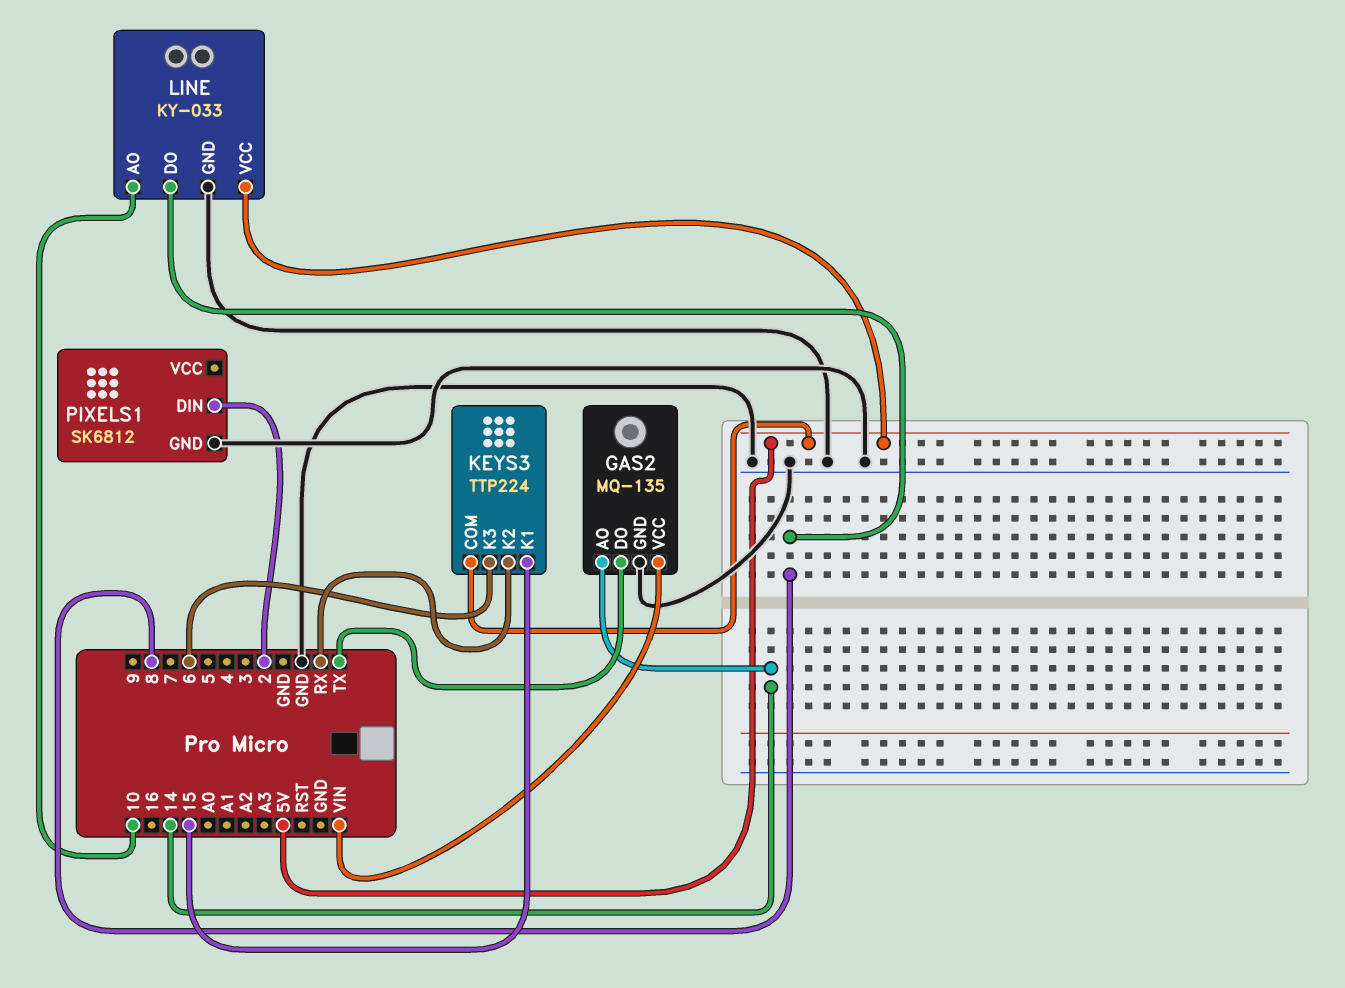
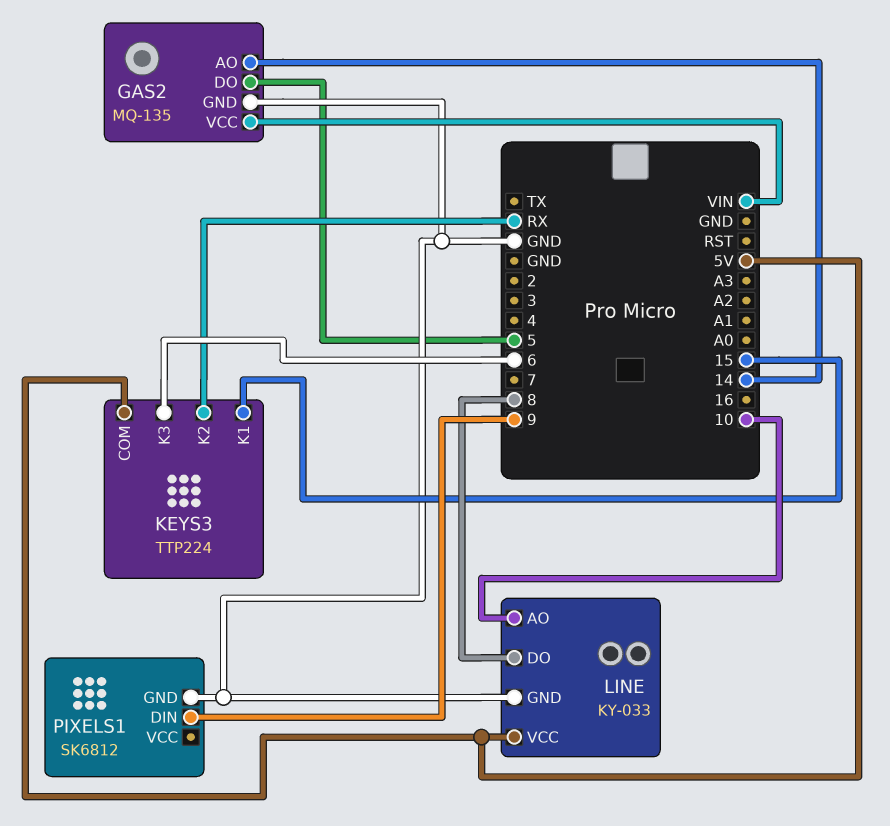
GAS2 pin DO: TX -> 5
PIXELS1 pin DIN: 2 -> 9

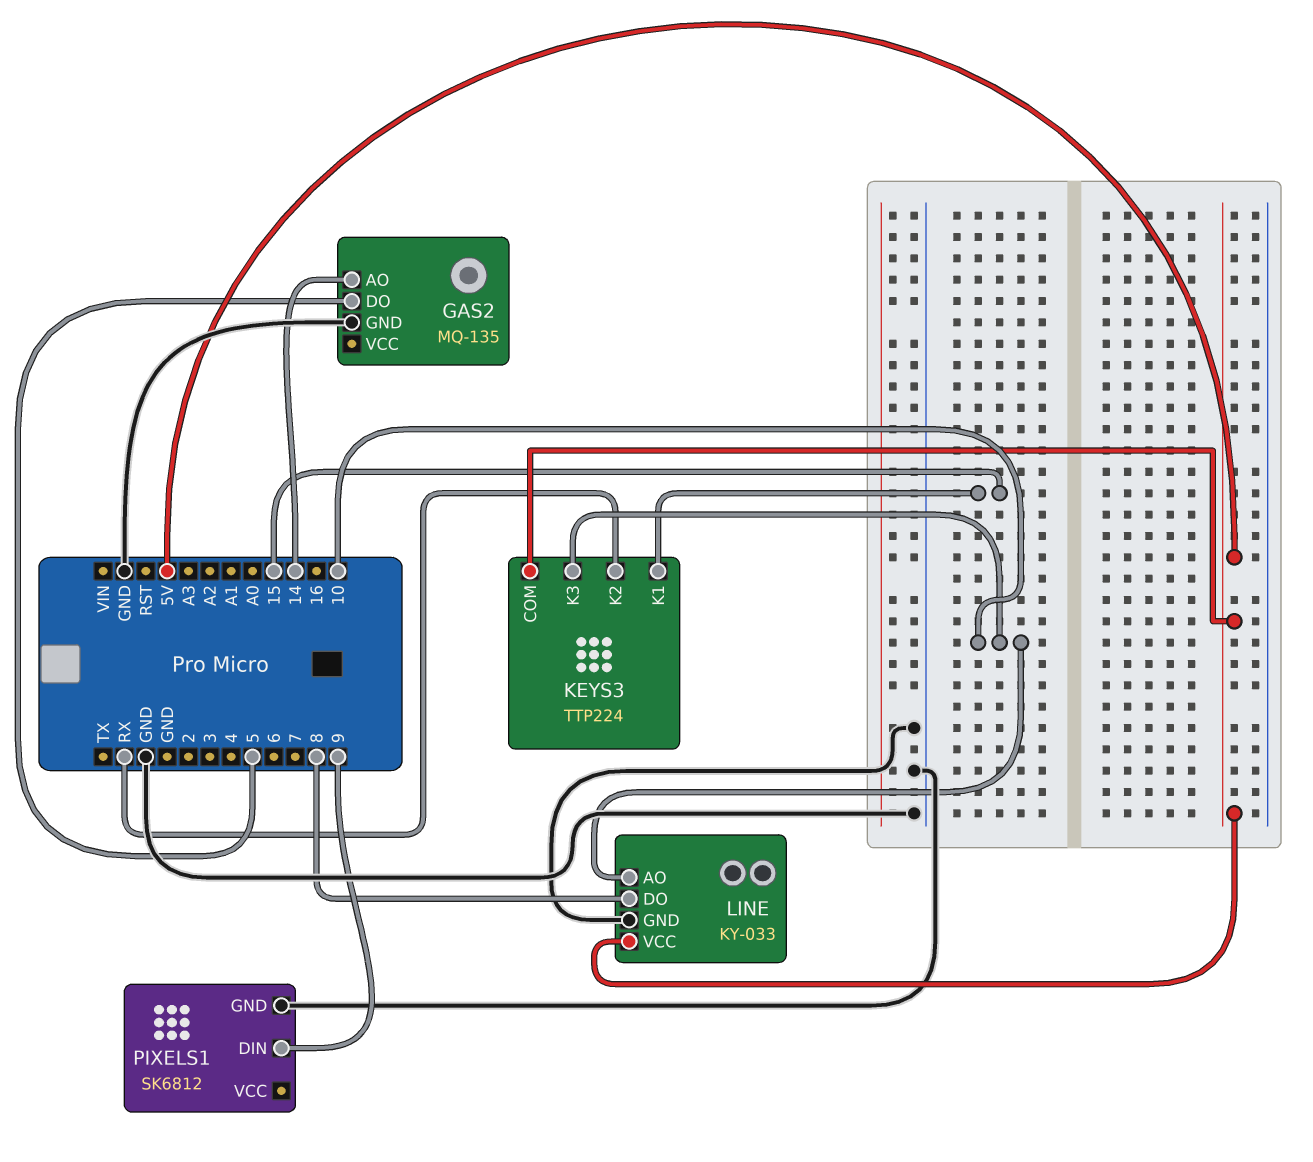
GAS2 pin VCC: VIN -> none
KEYS3 pin K3: 6 -> 10

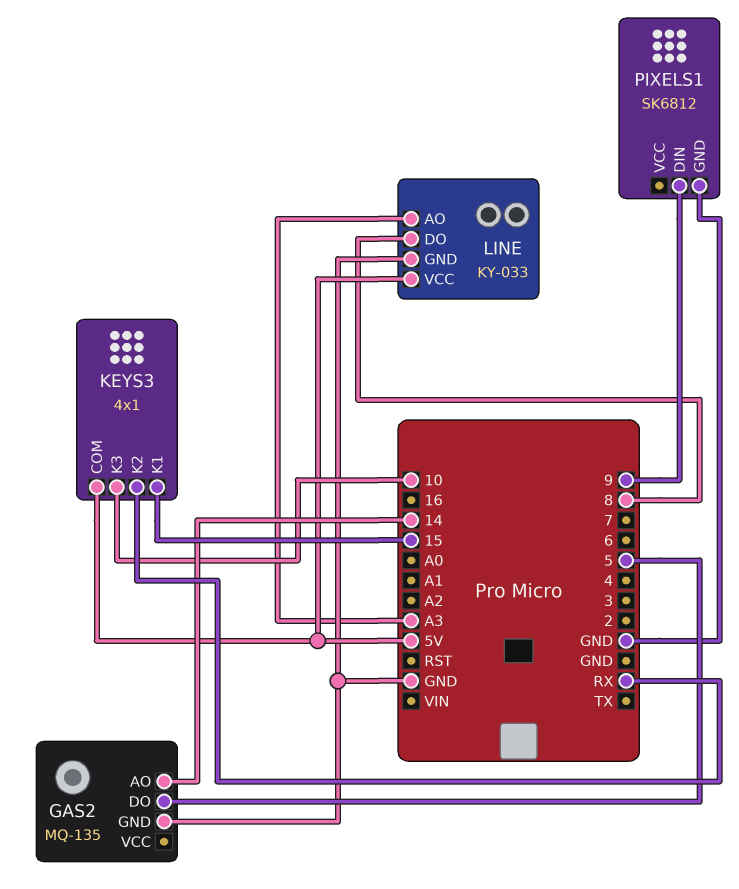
KEYS3: TTP224 -> 4x1
LINE pin AO: 10 -> A3

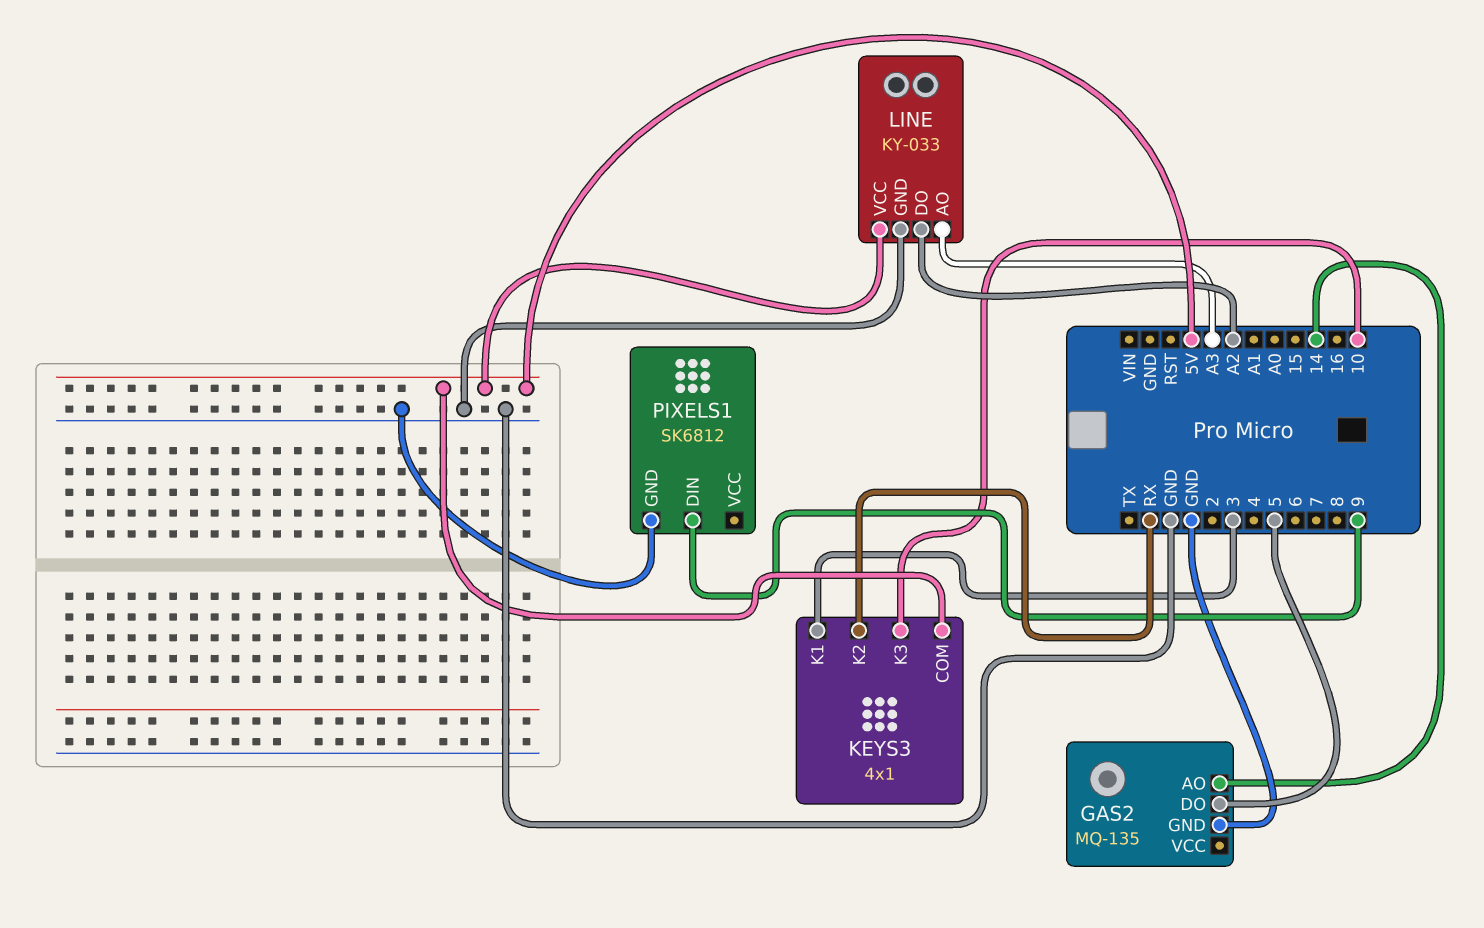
KEYS3 pin K1: 15 -> 3
LINE pin DO: 8 -> A2

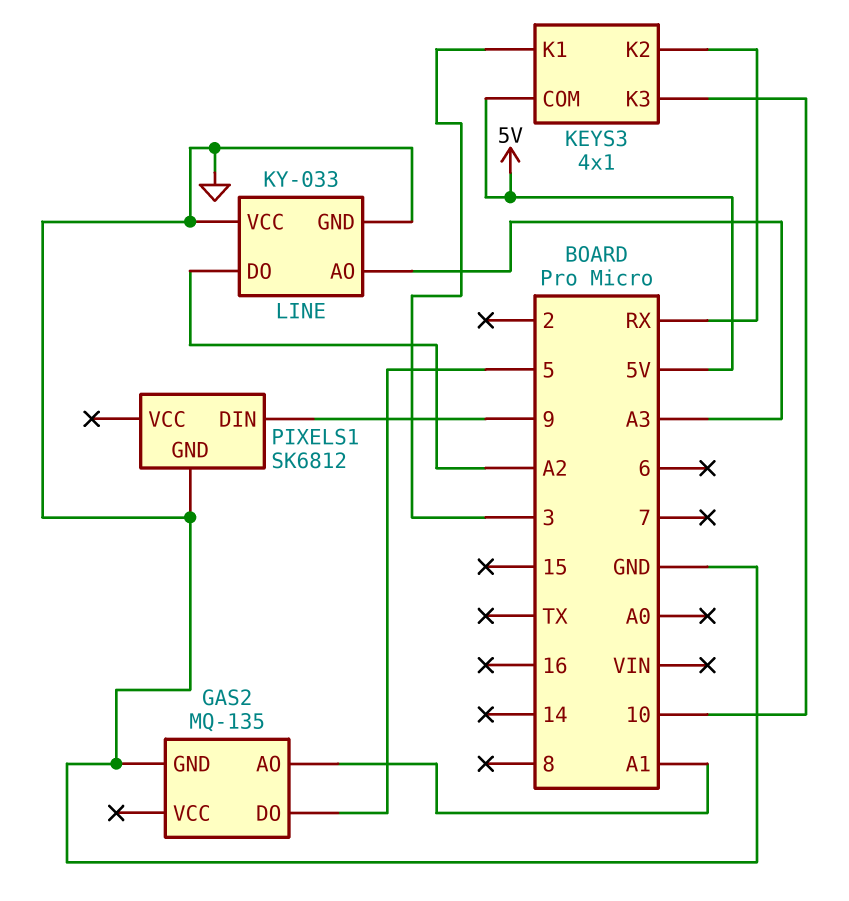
GAS2 pin AO: 14 -> A1
LINE pin VCC: 5V -> GND

